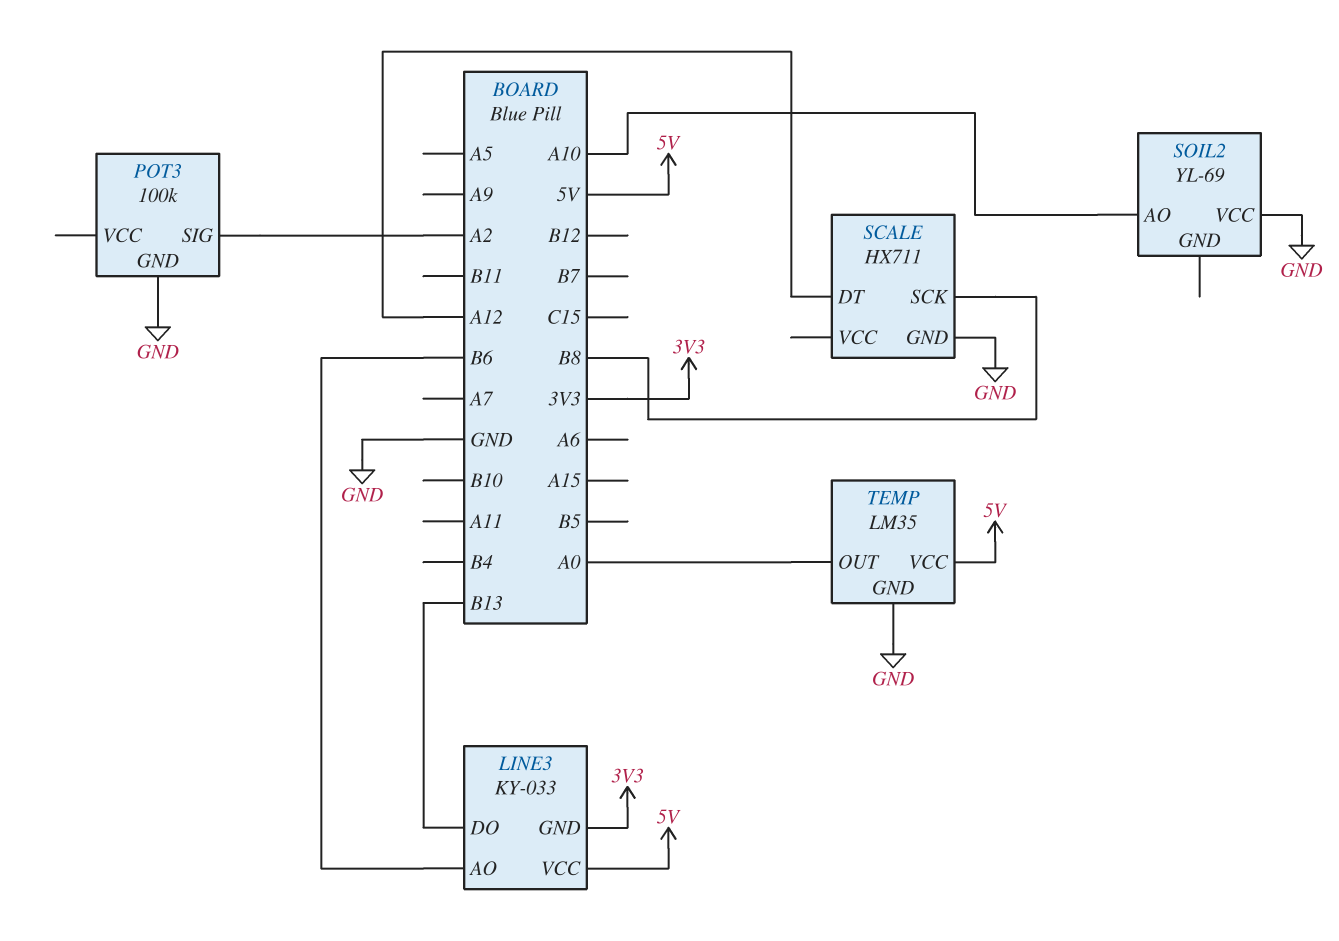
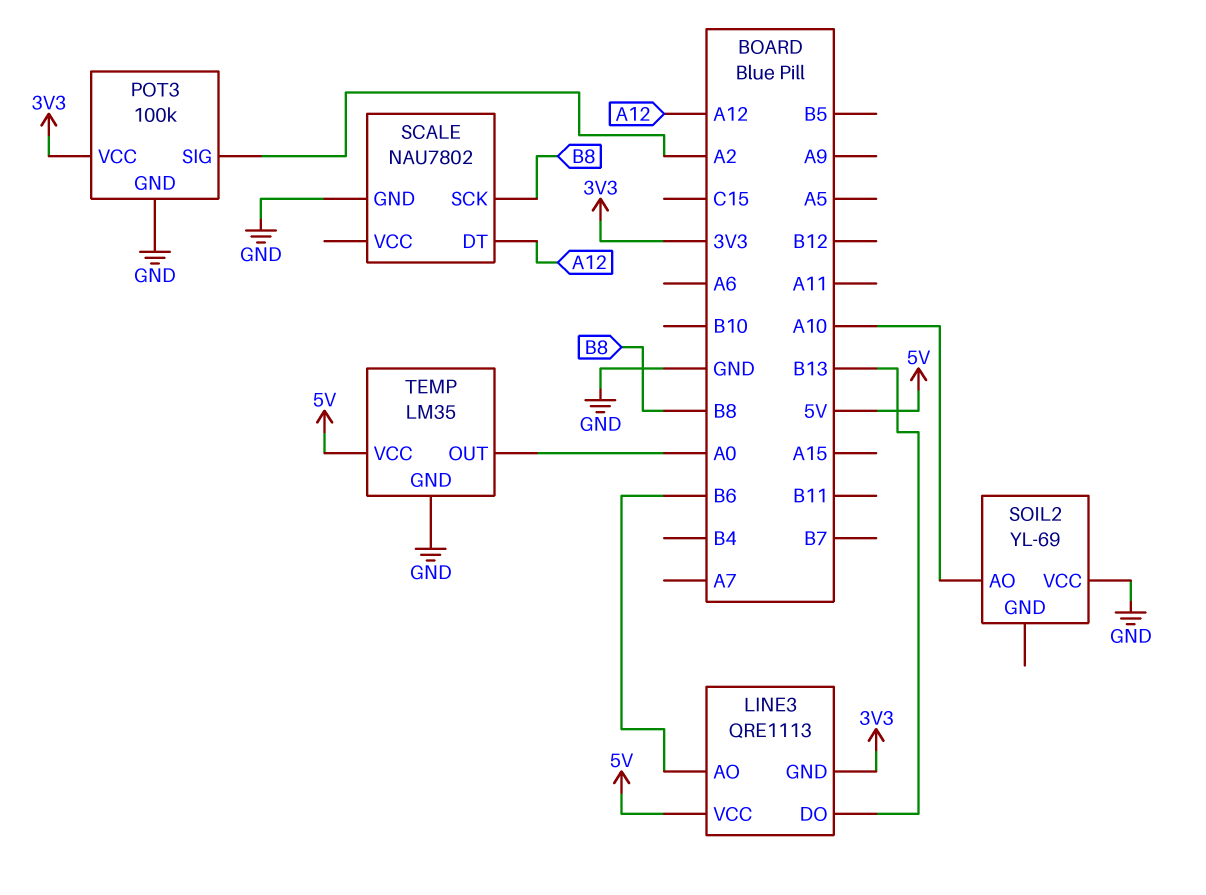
LINE3: KY-033 -> QRE1113
POT3 pin VCC: none -> 3V3
SCALE: HX711 -> NAU7802

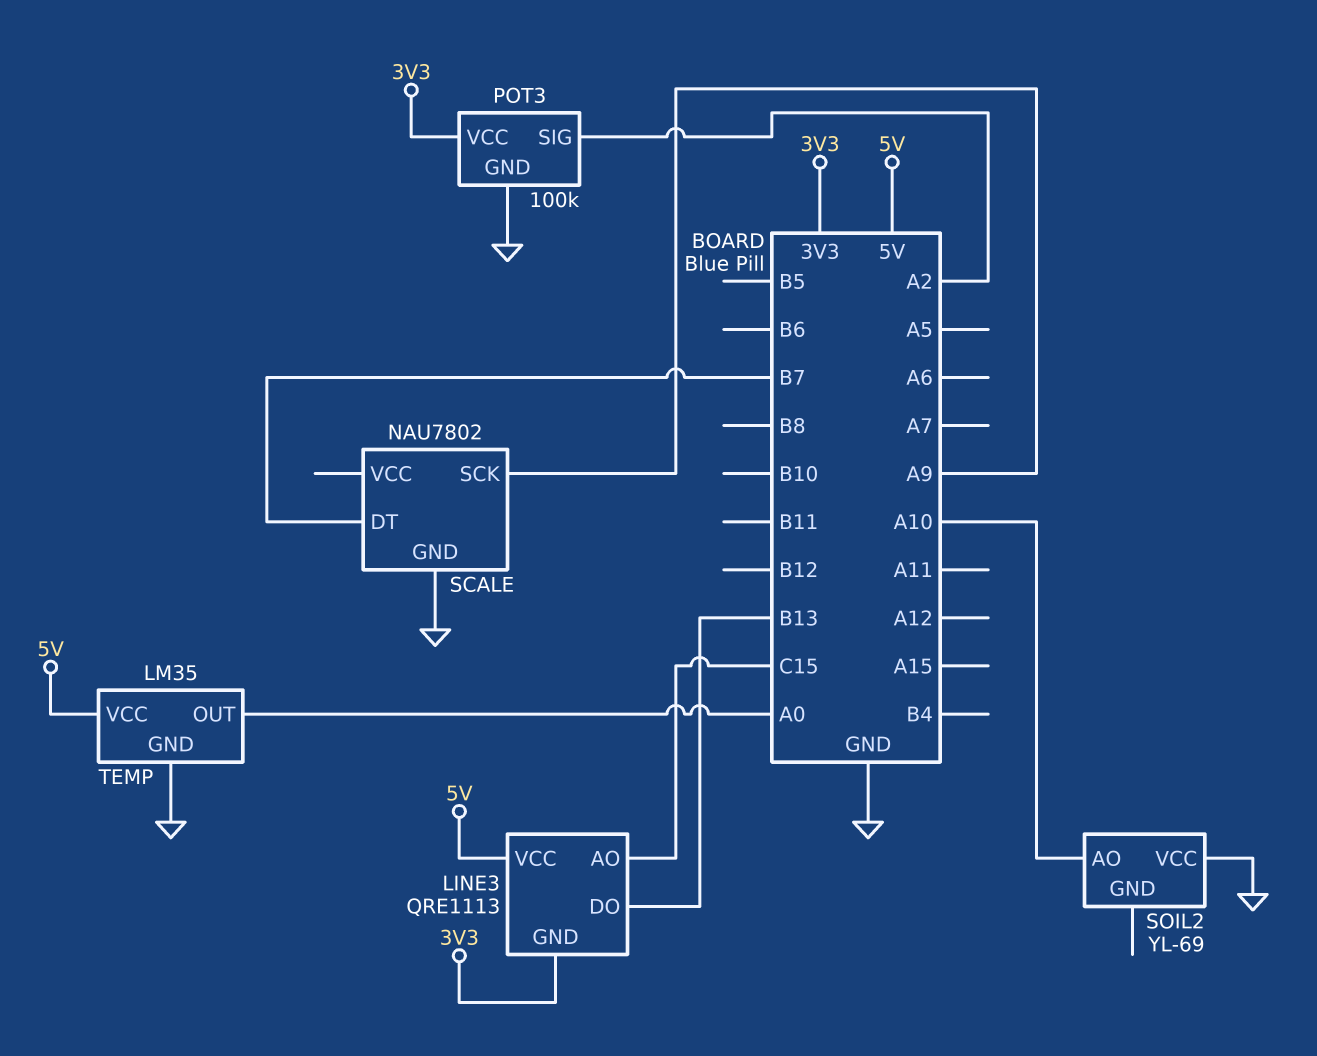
LINE3 pin AO: B6 -> C15
SCALE pin DT: A12 -> B7
SCALE pin SCK: B8 -> A9

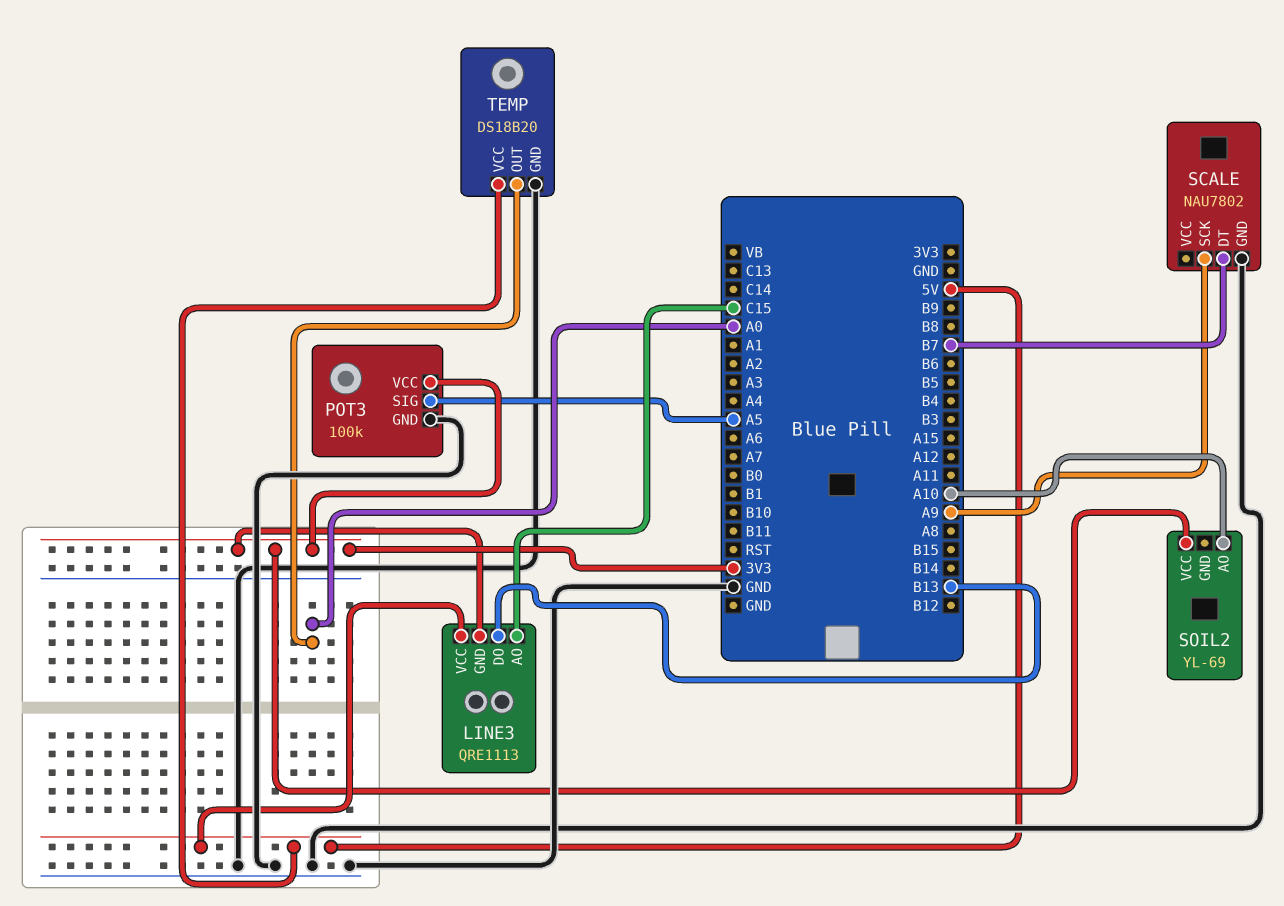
POT3 pin SIG: A2 -> A5
SOIL2 pin VCC: GND -> 3V3
TEMP: LM35 -> DS18B20

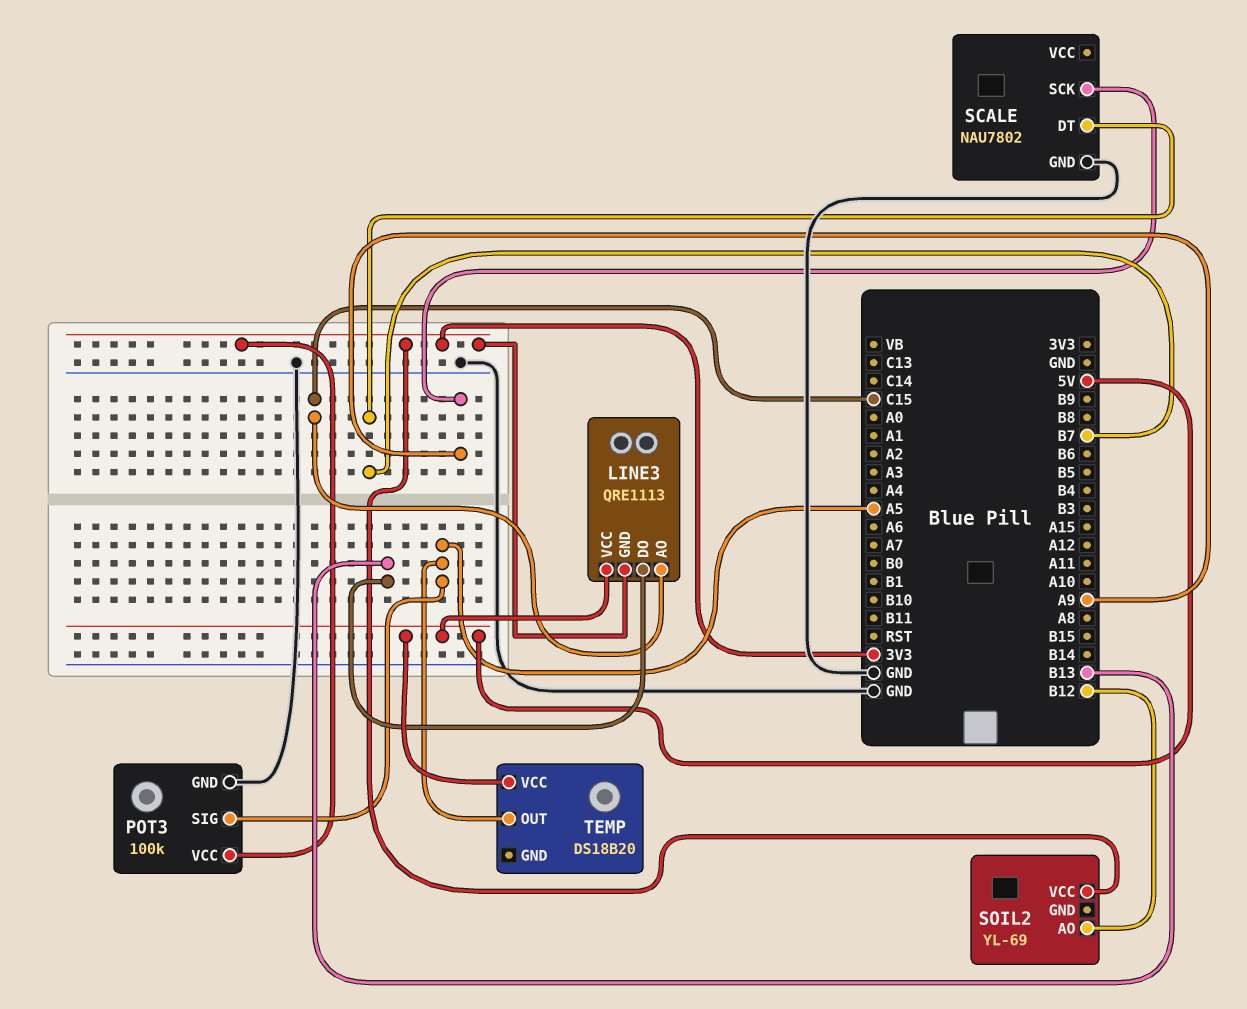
SOIL2 pin AO: A10 -> B12
TEMP pin GND: GND -> none
TEMP pin OUT: A0 -> A5

